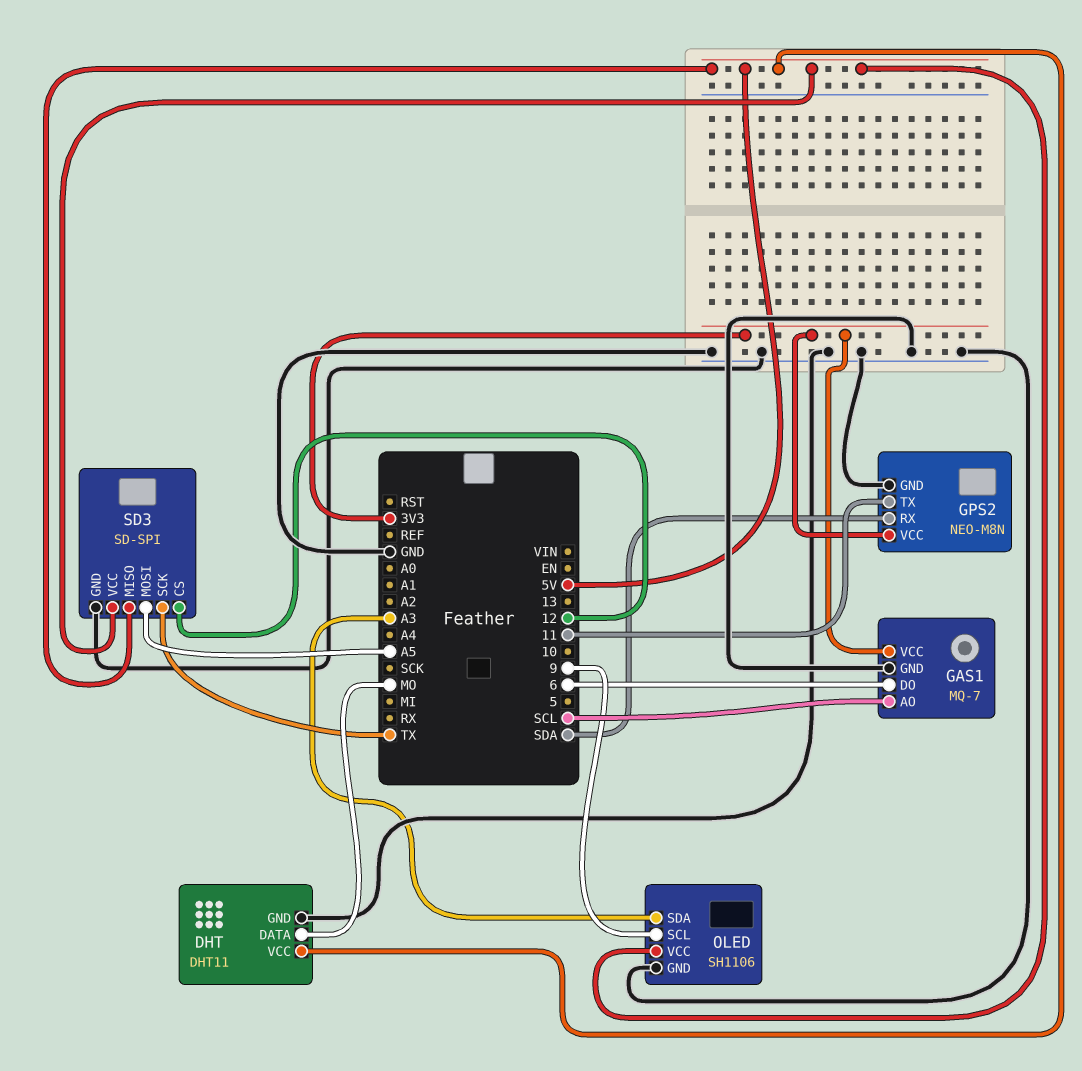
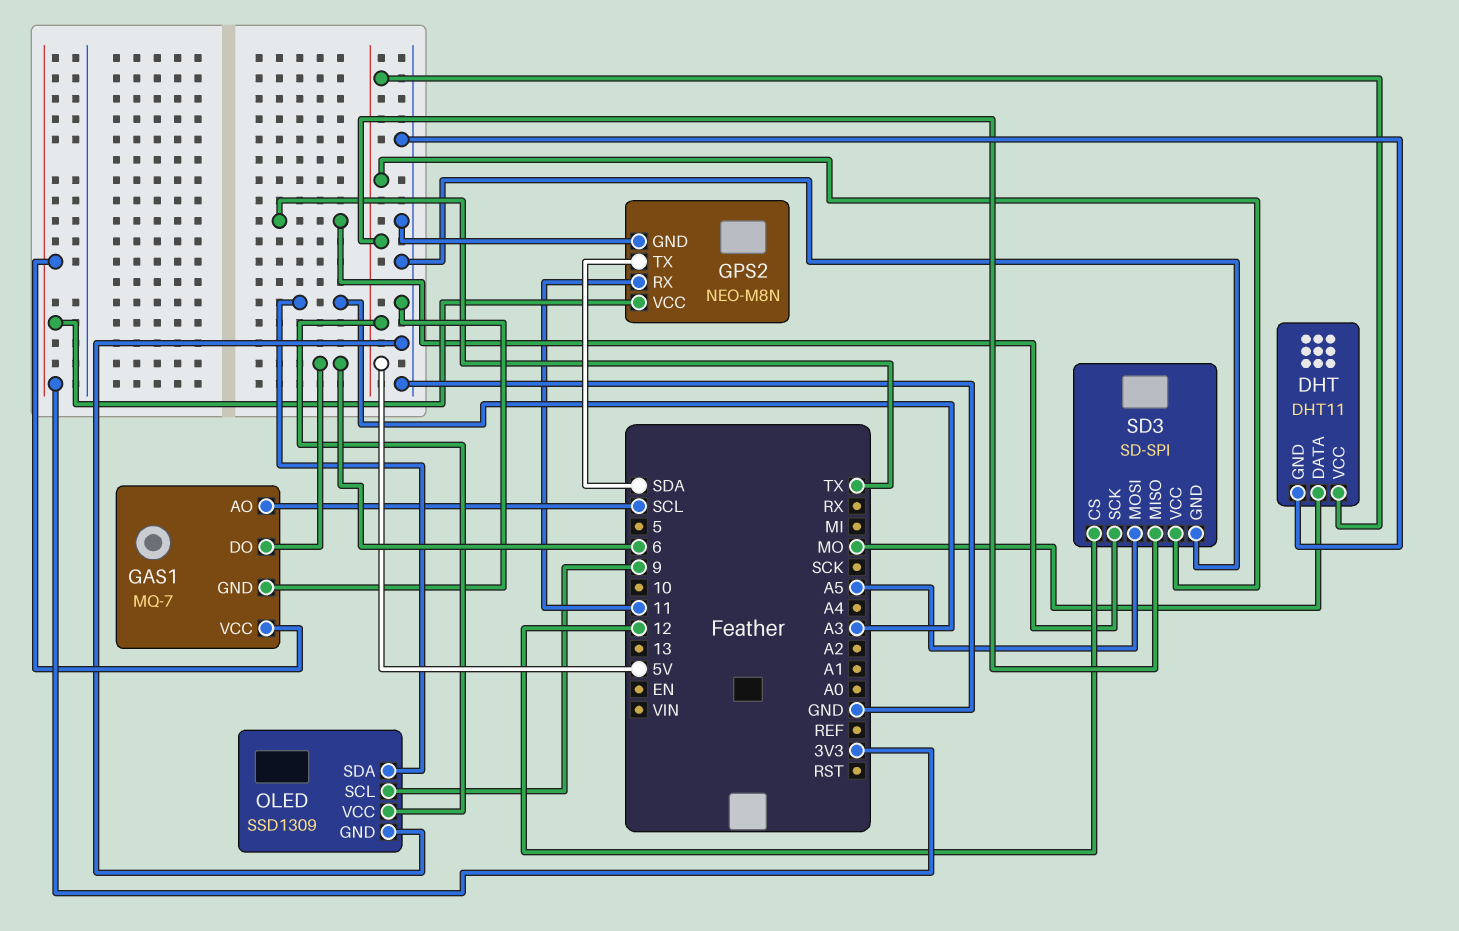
GPS2 pin RX: SDA -> 11
GPS2 pin TX: 11 -> SDA
OLED: SH1106 -> SSD1309

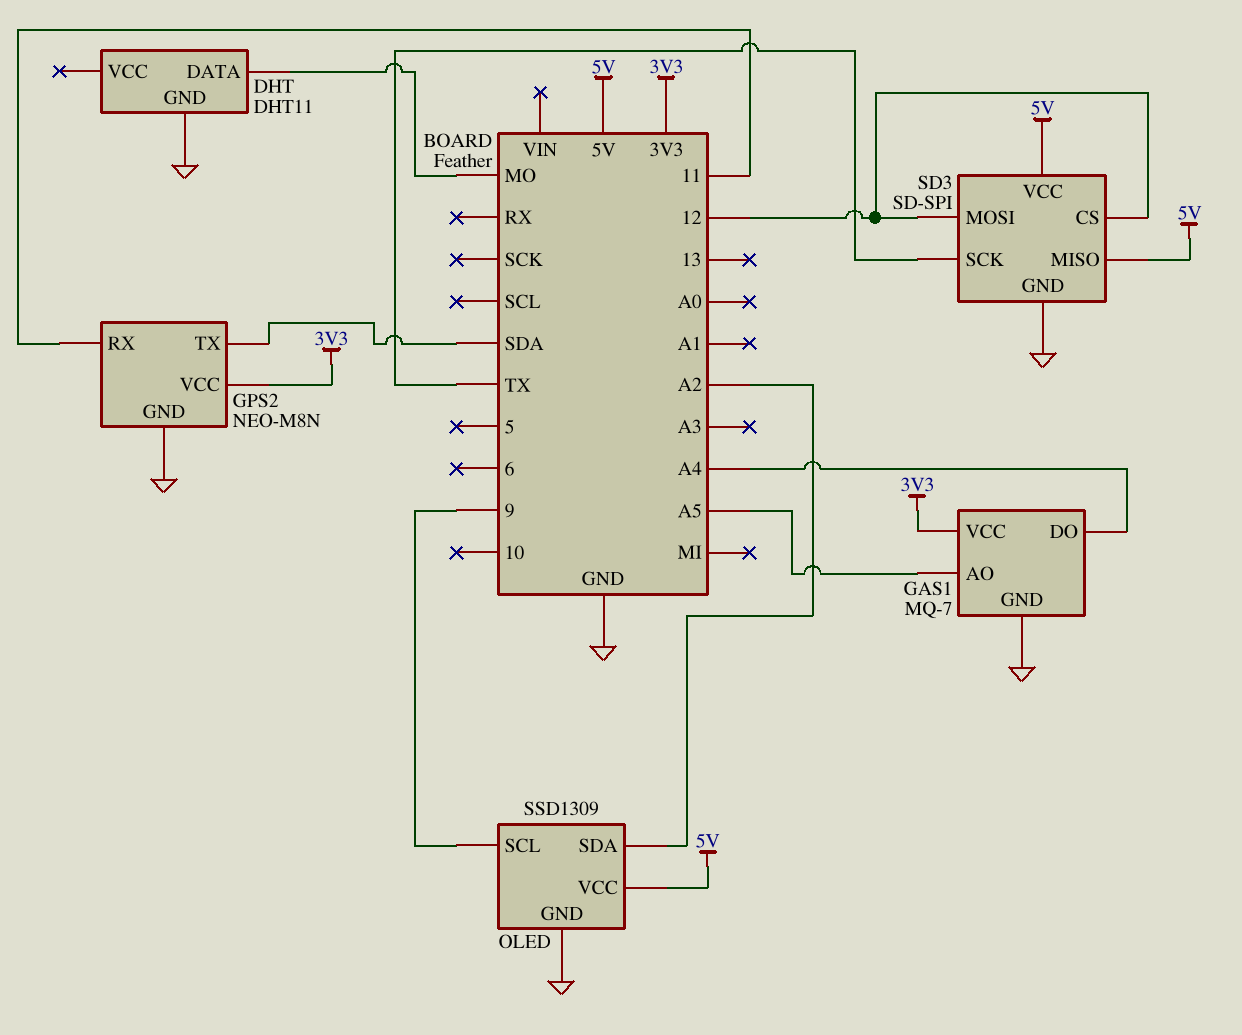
DHT pin VCC: 5V -> none
GAS1 pin AO: SCL -> A5
GAS1 pin DO: 6 -> A4
OLED pin SDA: A3 -> A2
SD3 pin MOSI: A5 -> 12

